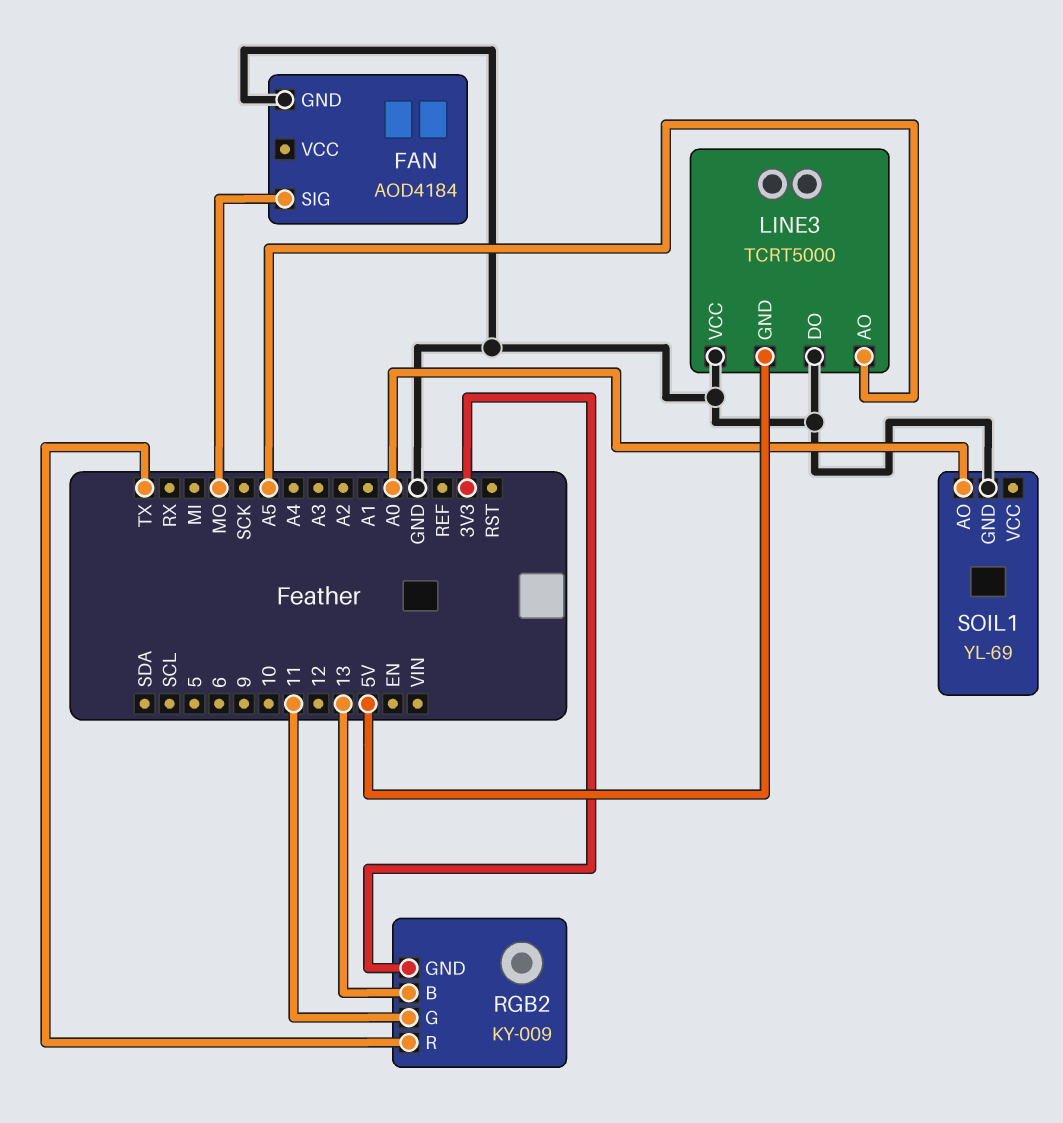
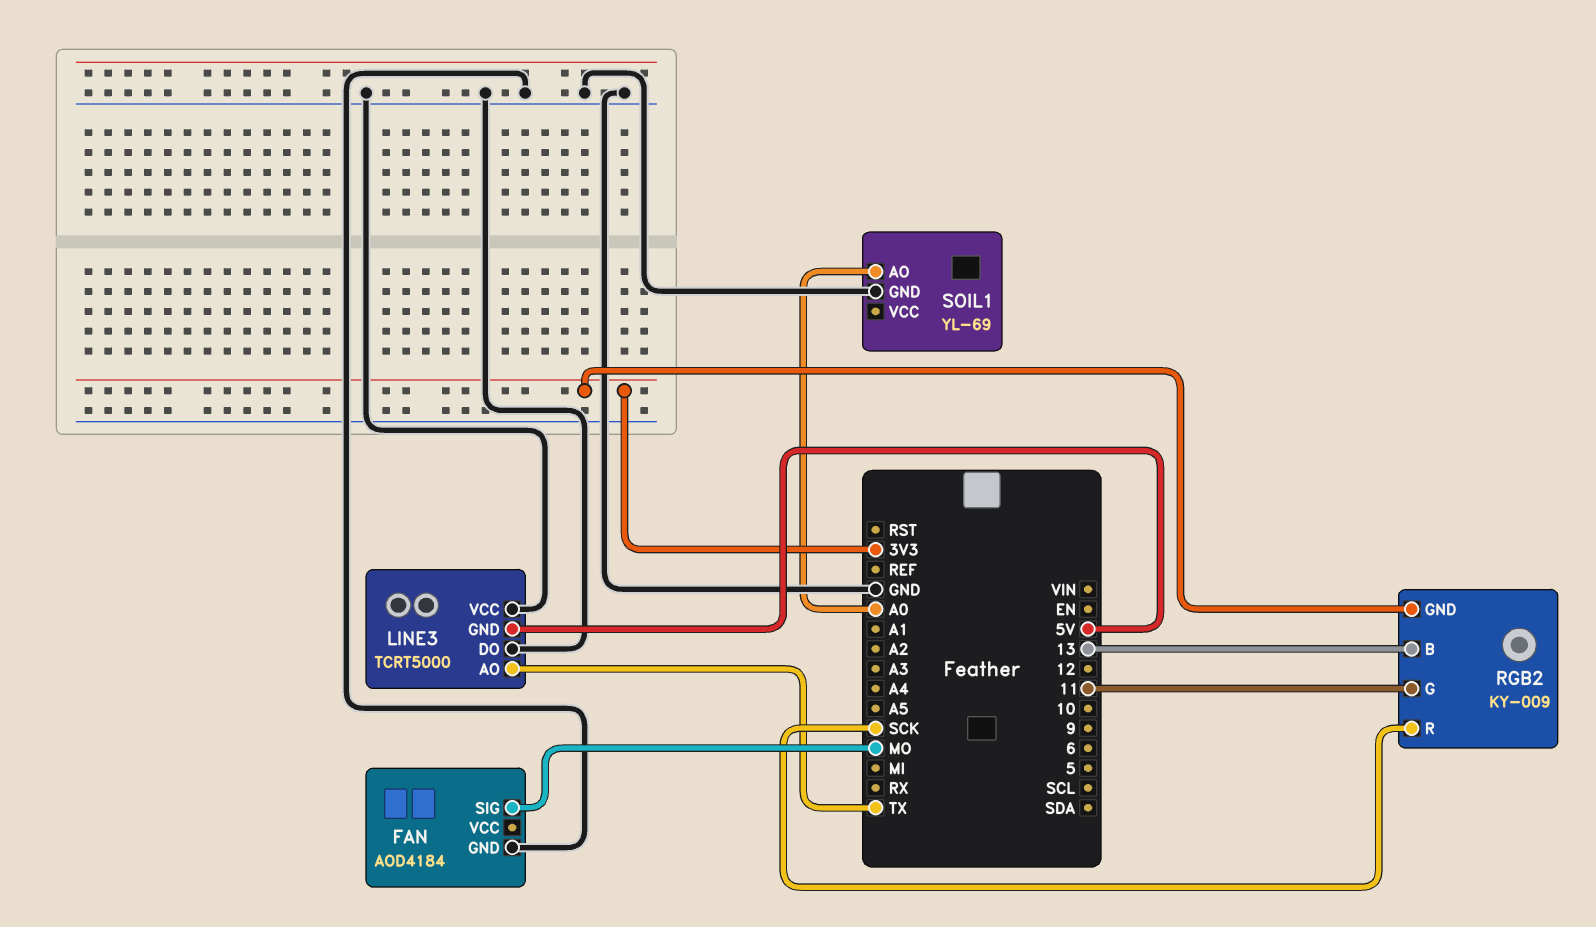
LINE3 pin AO: A5 -> TX
RGB2 pin R: TX -> SCK

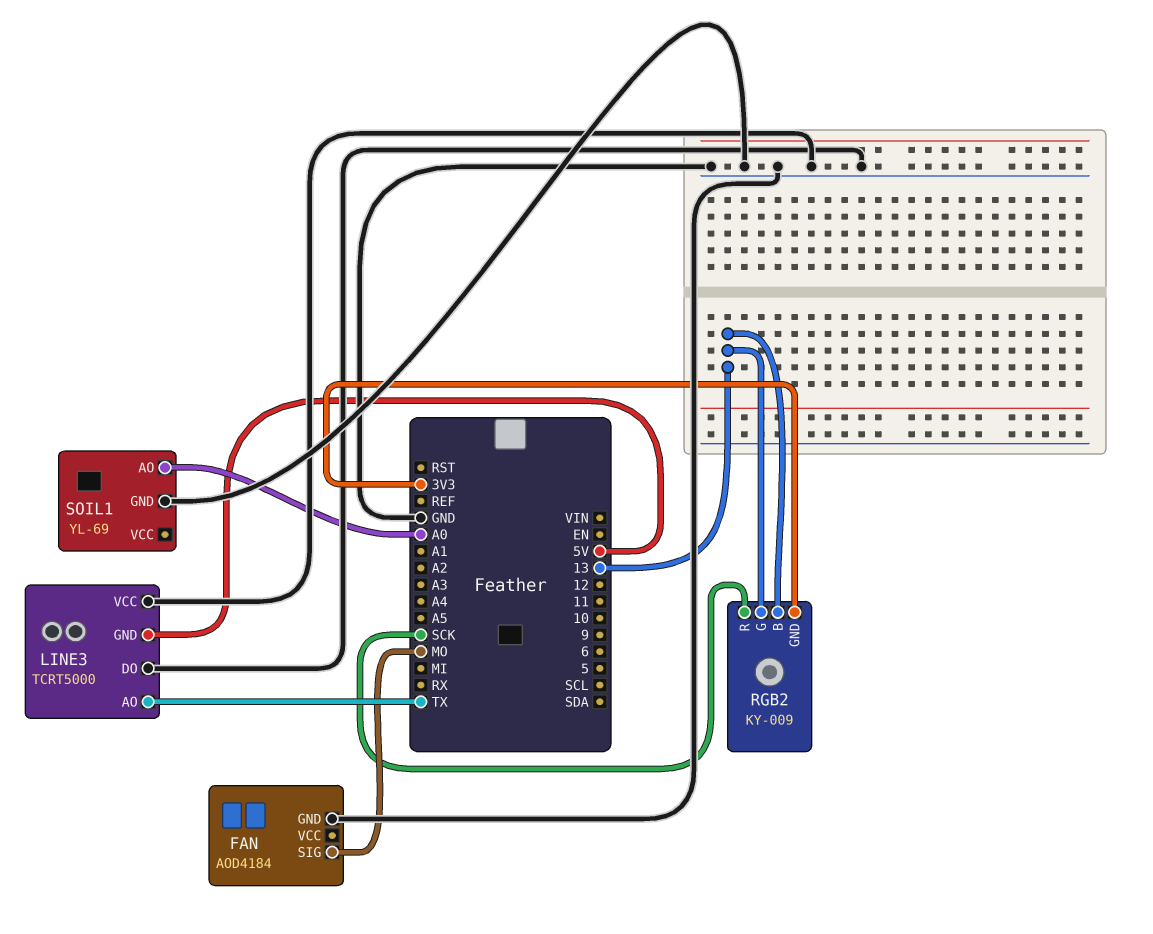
RGB2 pin G: 11 -> 13

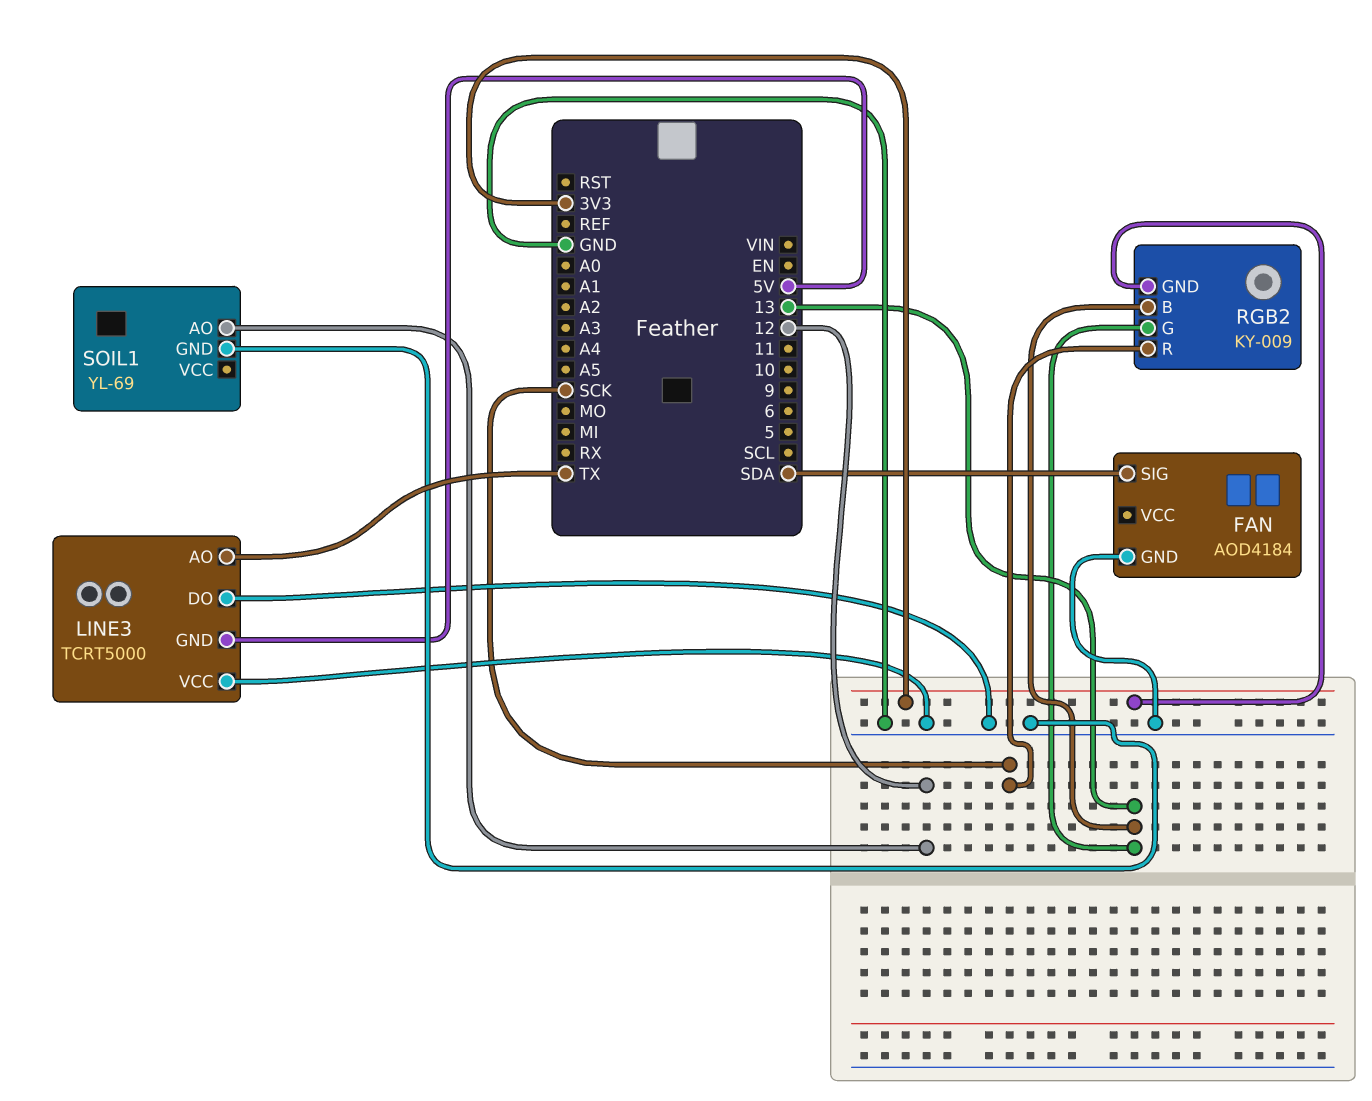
FAN pin SIG: MO -> SDA
SOIL1 pin AO: A0 -> 12

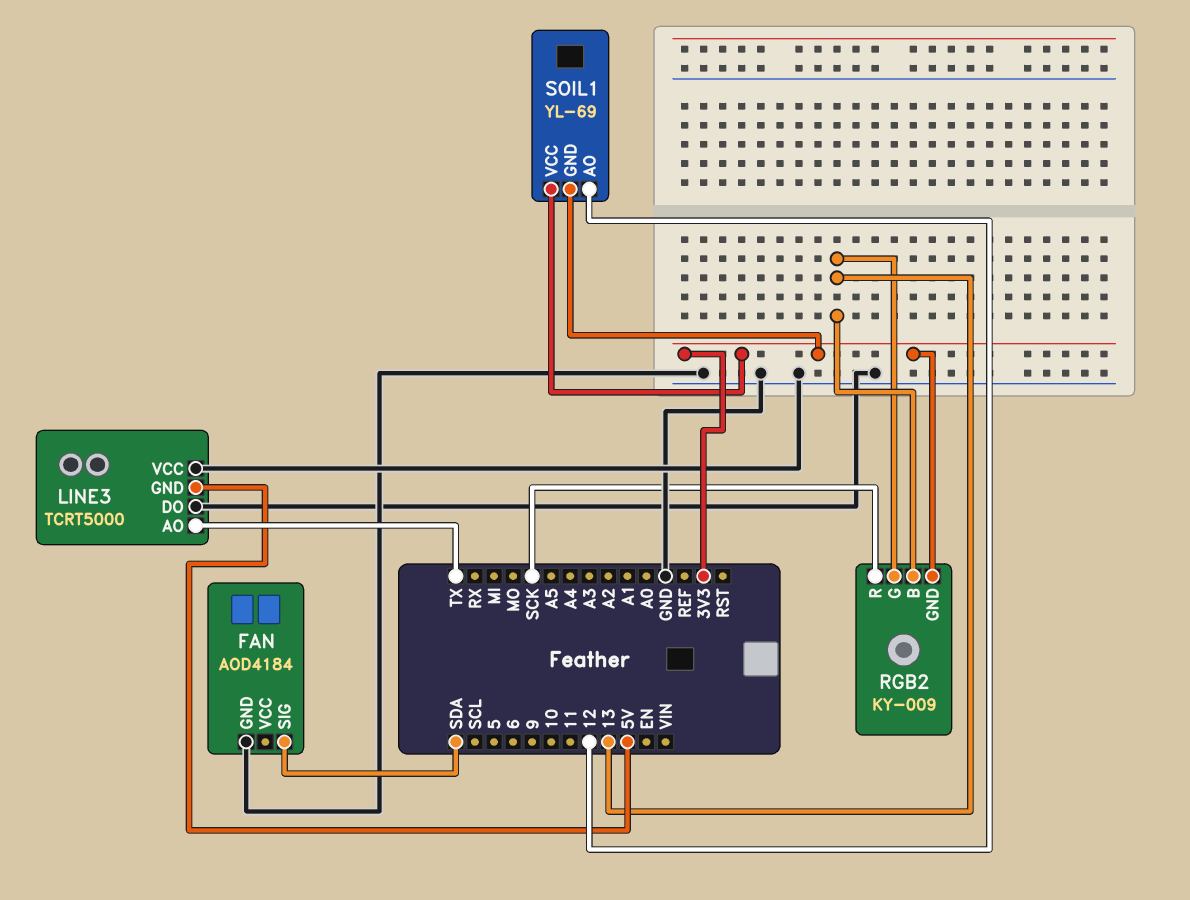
SOIL1 pin GND: GND -> 3V3
SOIL1 pin VCC: none -> 3V3

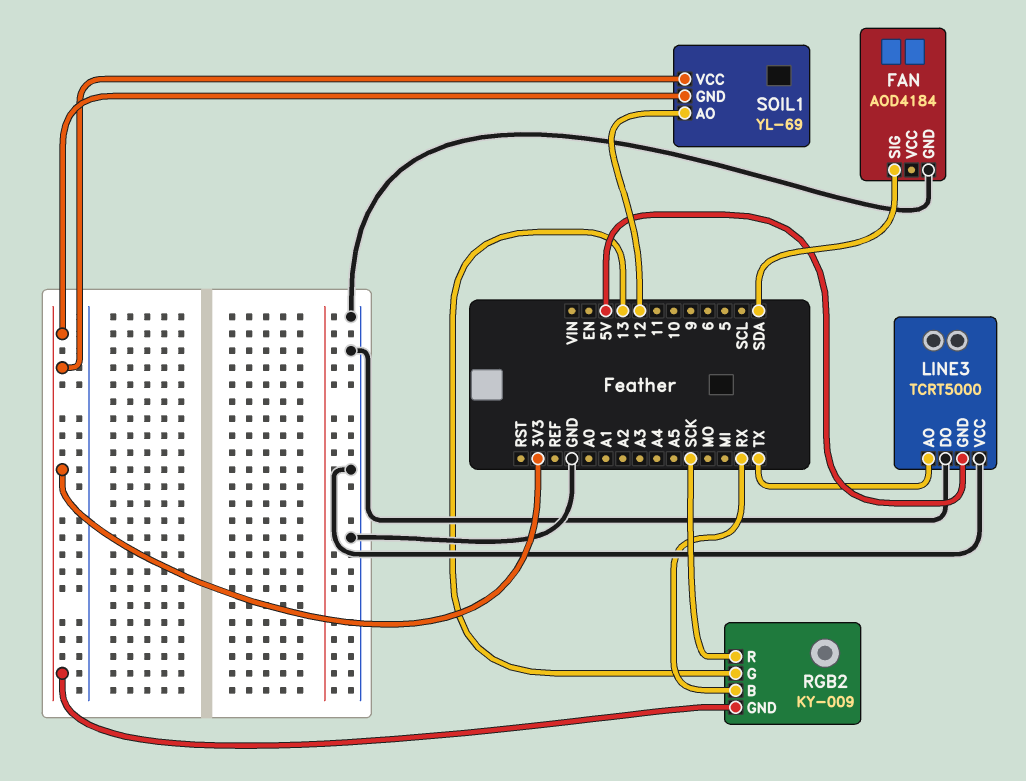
RGB2 pin B: 13 -> RX

